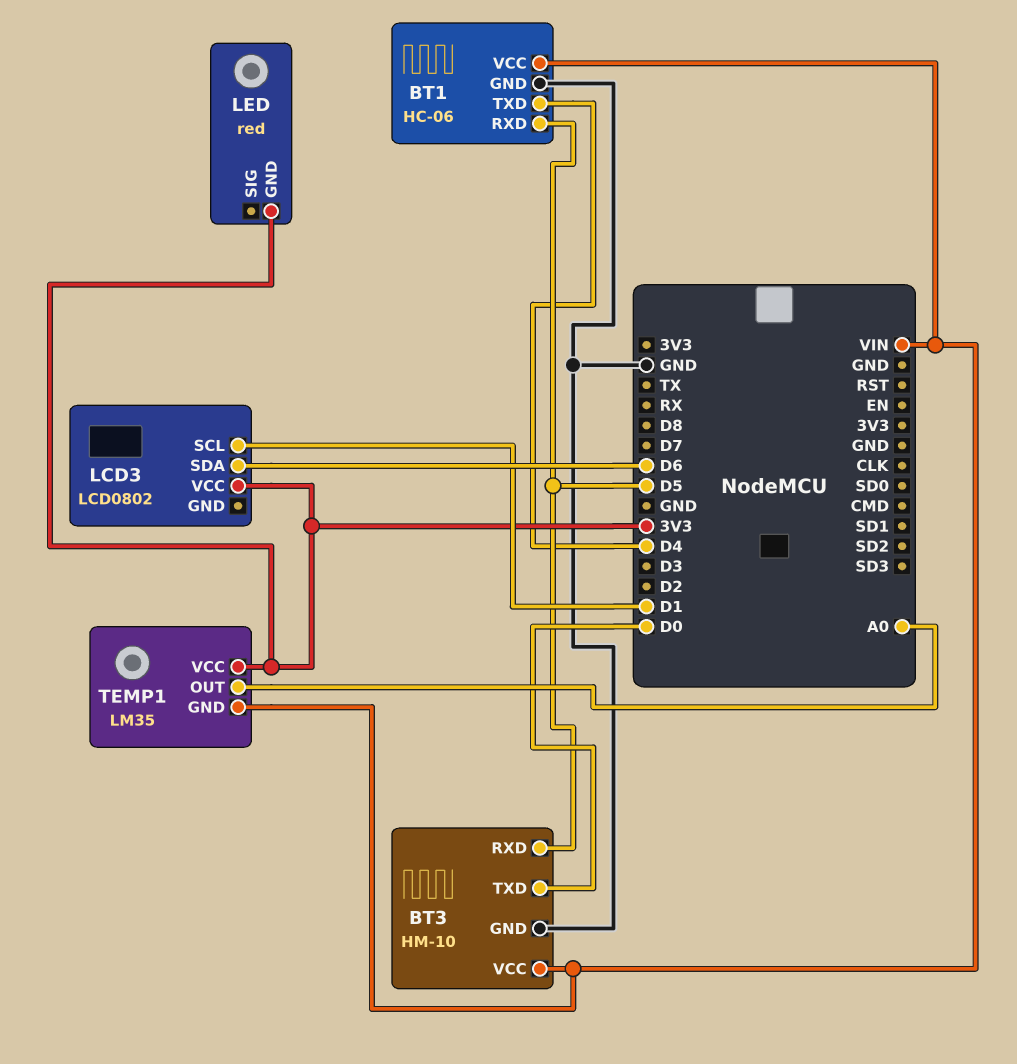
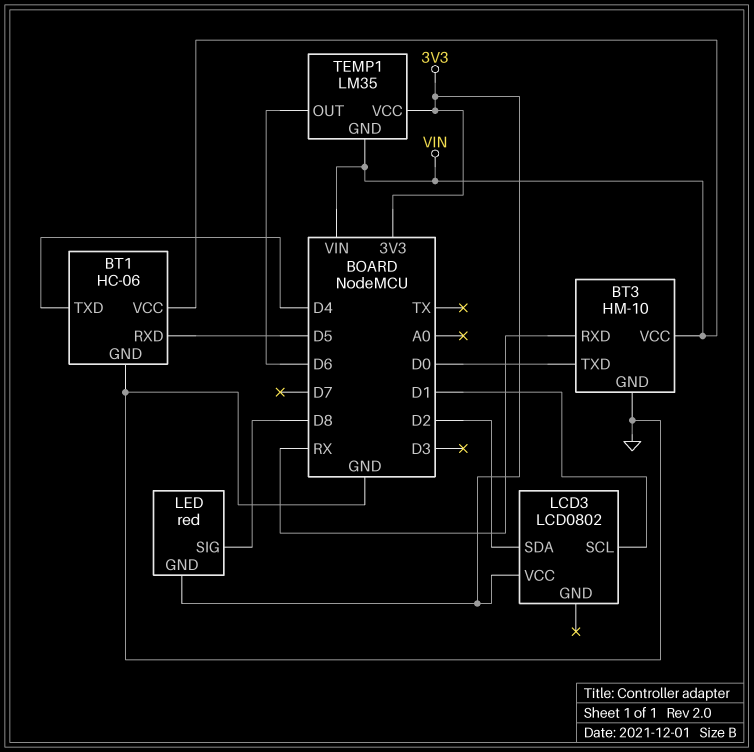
BT3 pin RXD: D5 -> RX
LCD3 pin SDA: D6 -> D2
LED pin SIG: none -> D8
TEMP1 pin OUT: A0 -> D6

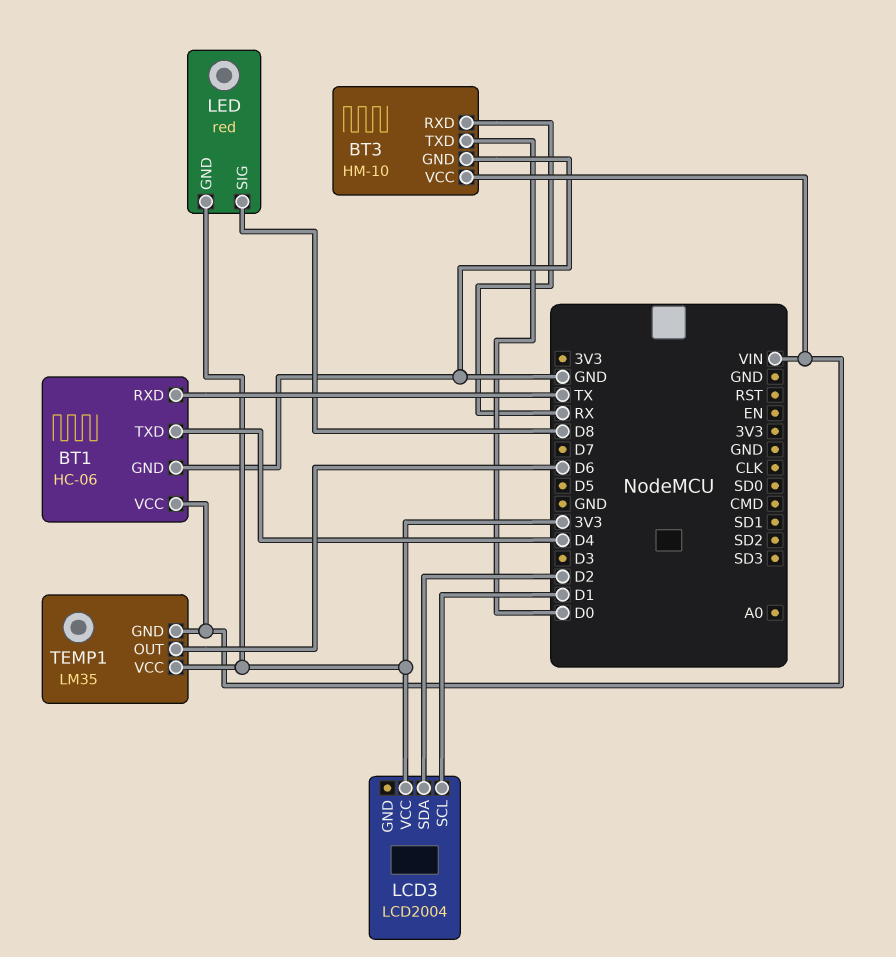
BT1 pin RXD: D5 -> TX
LCD3: LCD0802 -> LCD2004

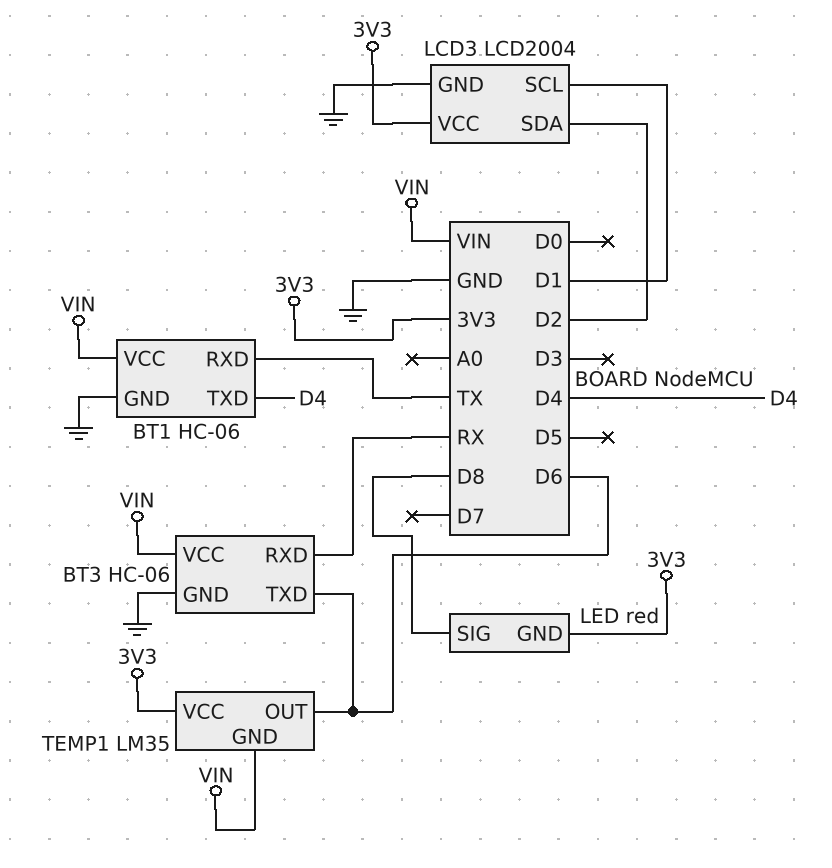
BT3: HM-10 -> HC-06
BT3 pin TXD: D0 -> D6
LCD3 pin GND: none -> GND

